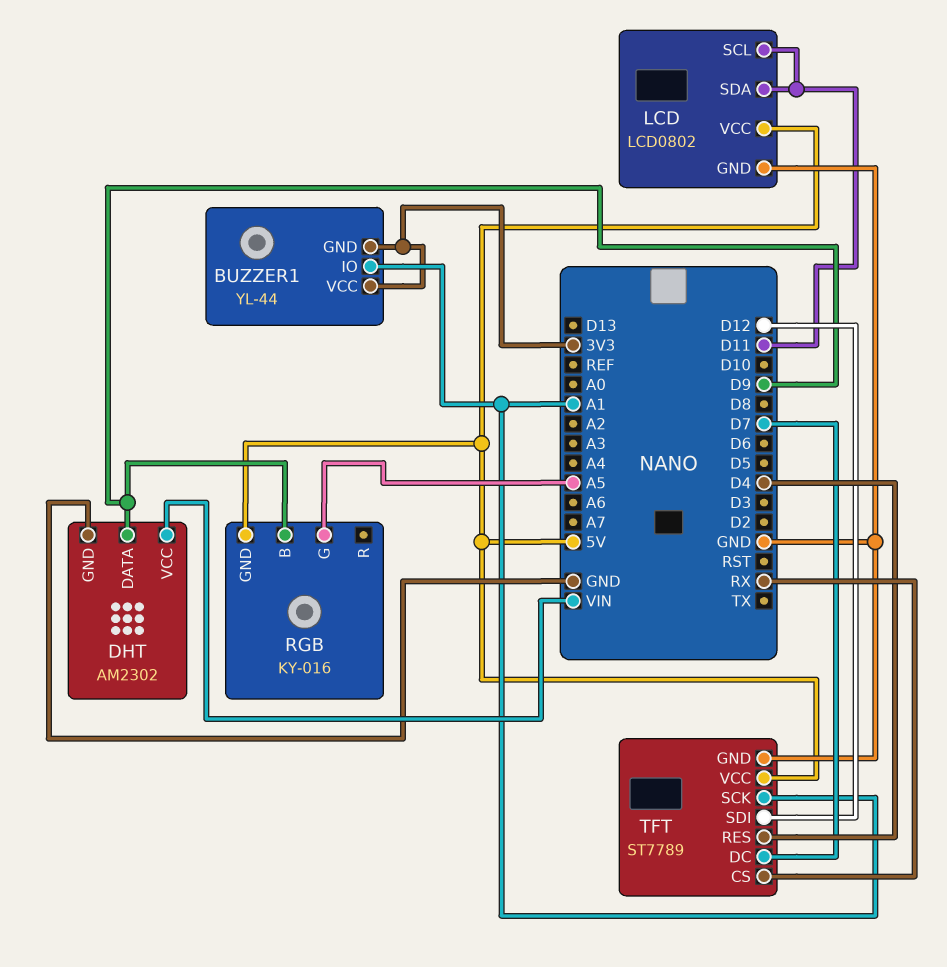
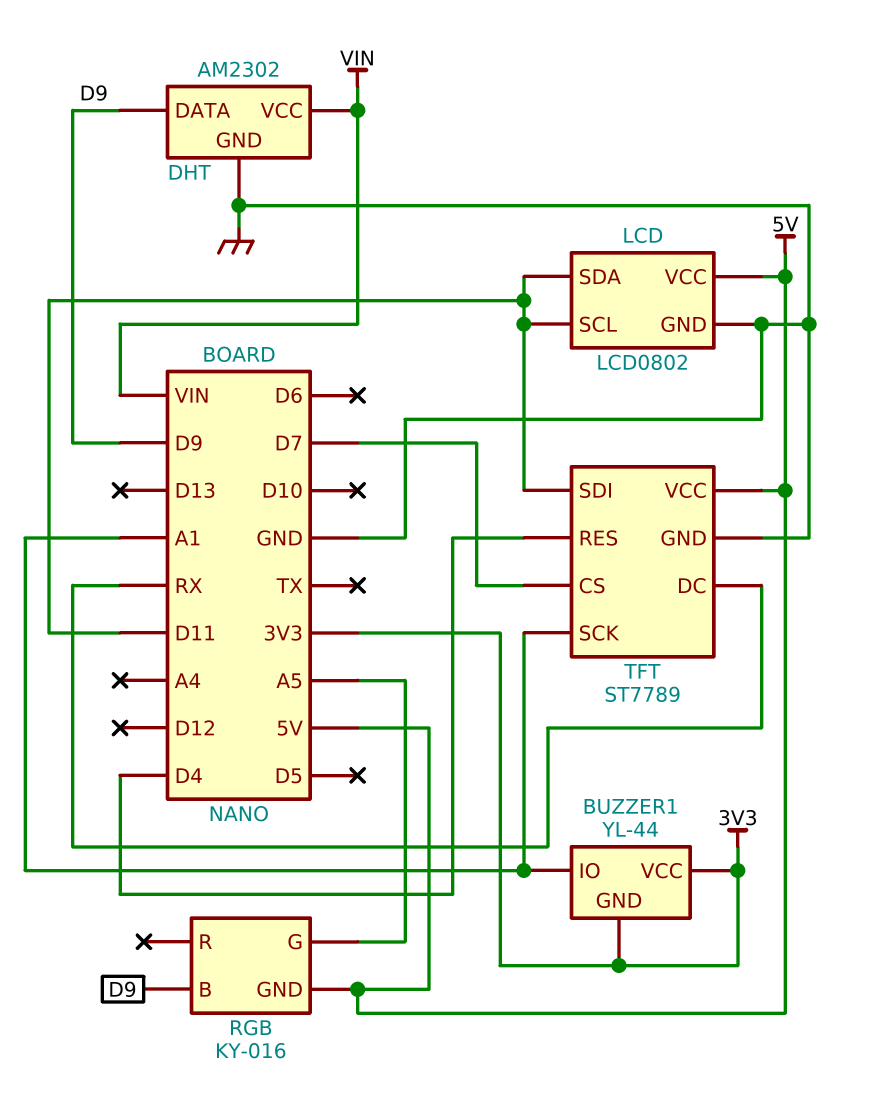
TFT pin CS: RX -> D7
TFT pin DC: D7 -> RX
TFT pin SDI: D12 -> D11

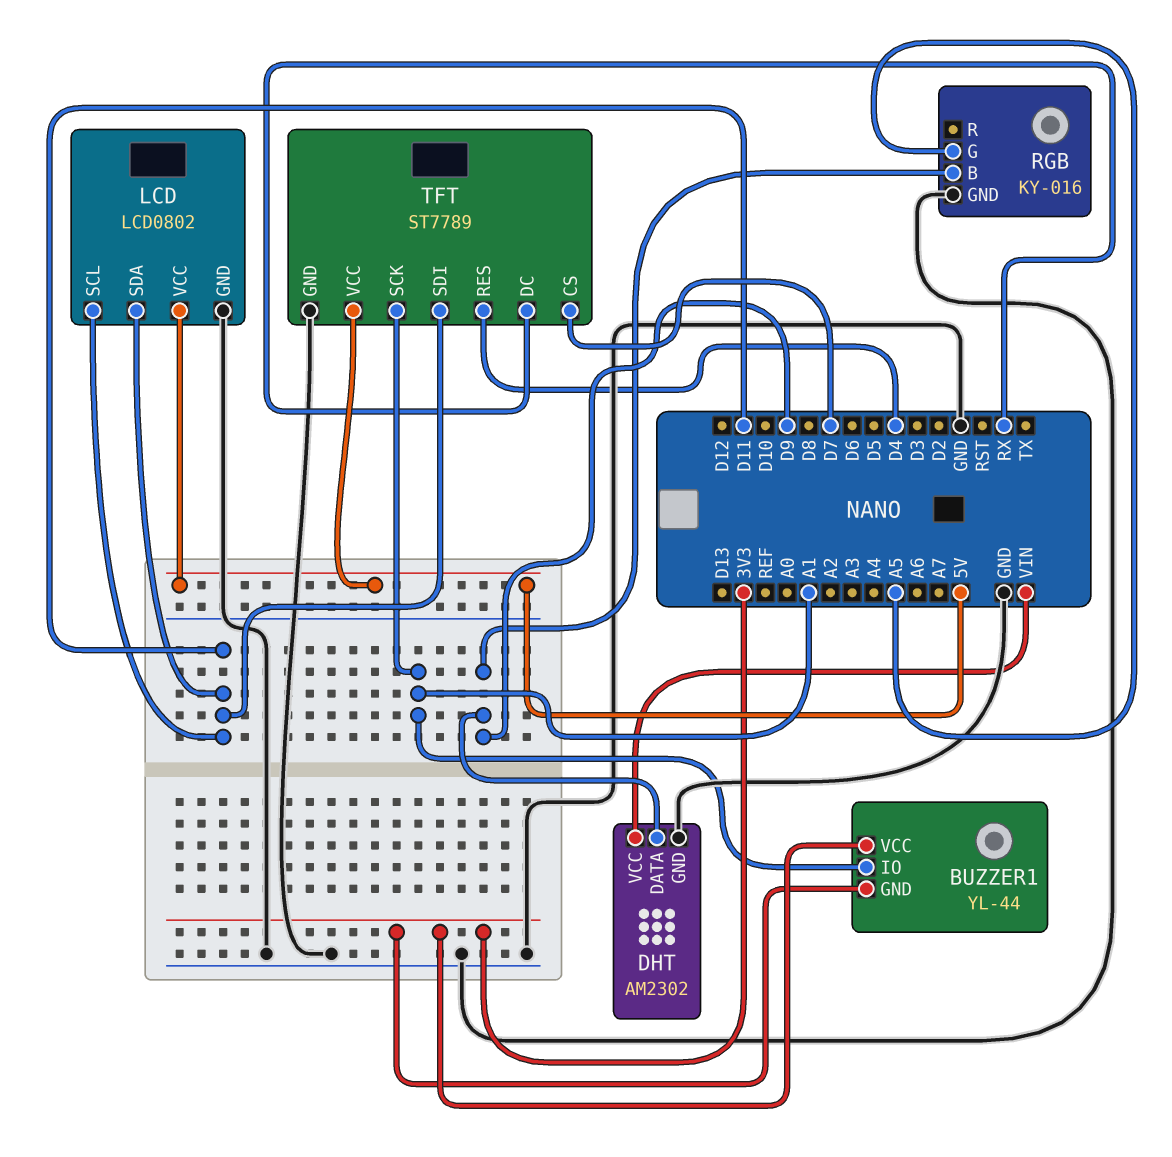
RGB pin GND: 5V -> GND

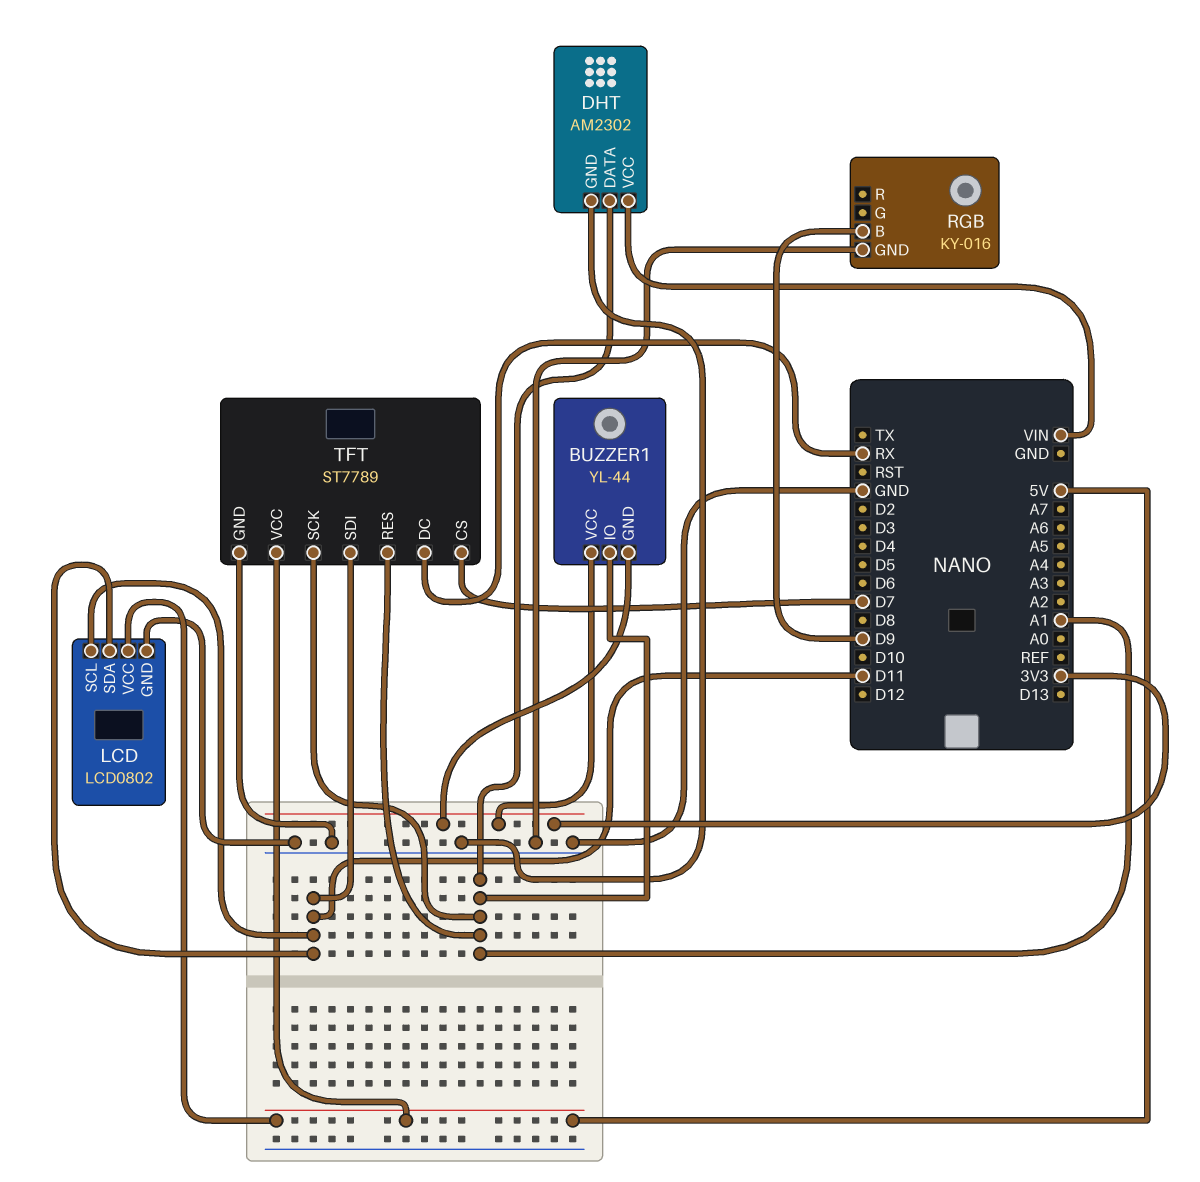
DHT pin DATA: D9 -> A1
RGB pin G: A5 -> none
TFT pin RES: D4 -> A1

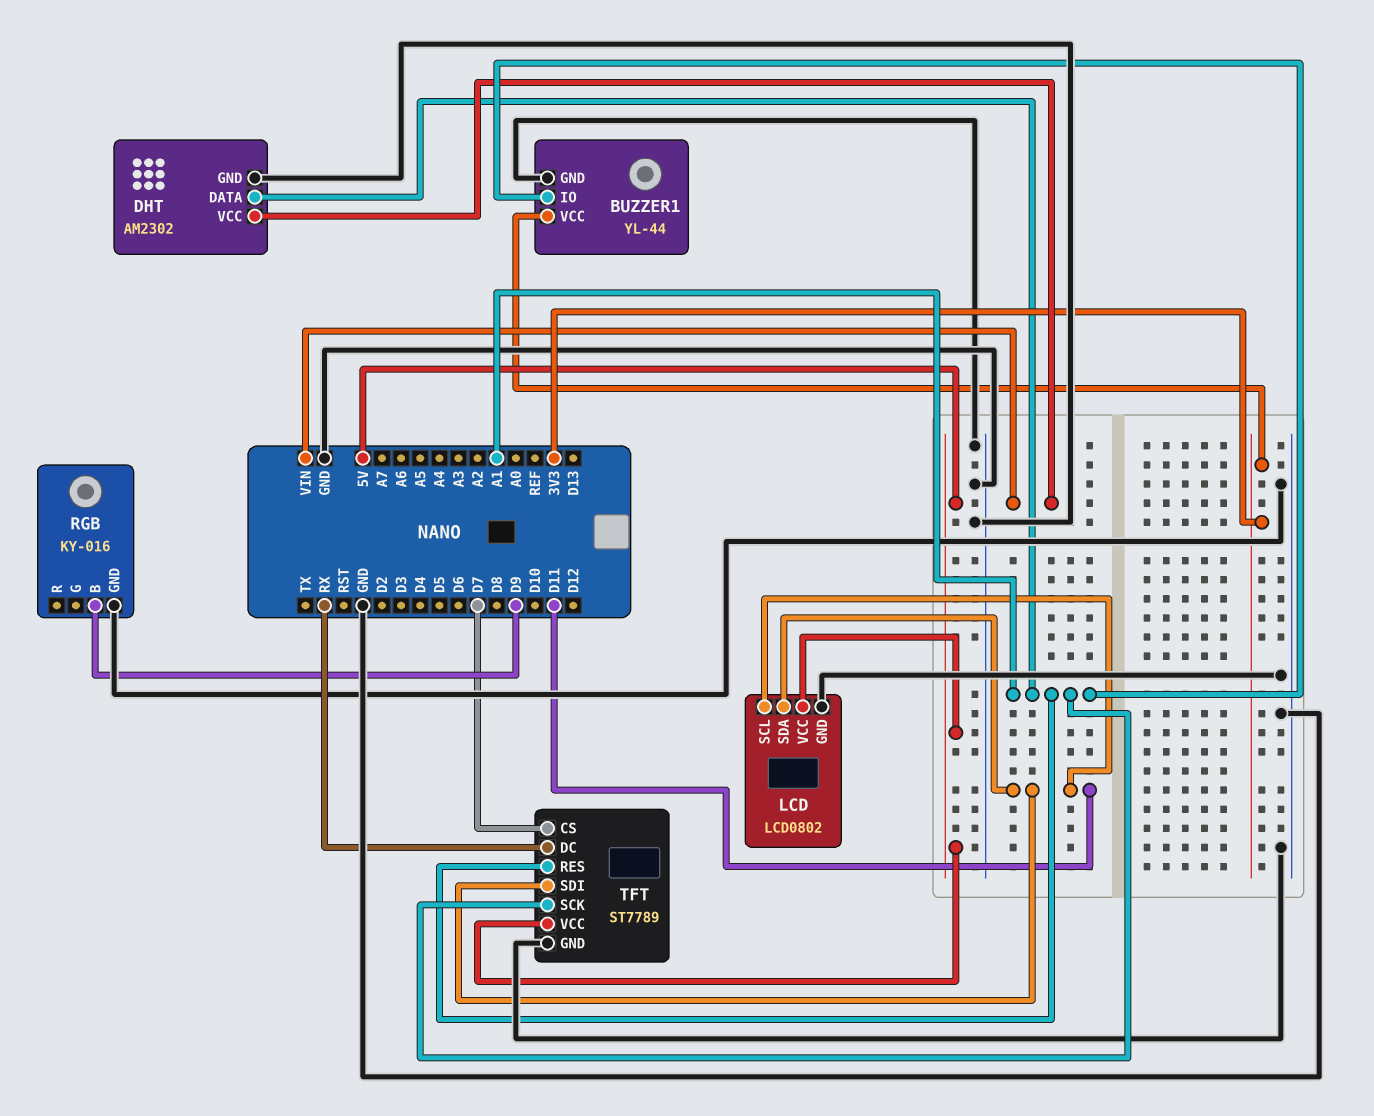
BUZZER1 pin GND: 3V3 -> GND

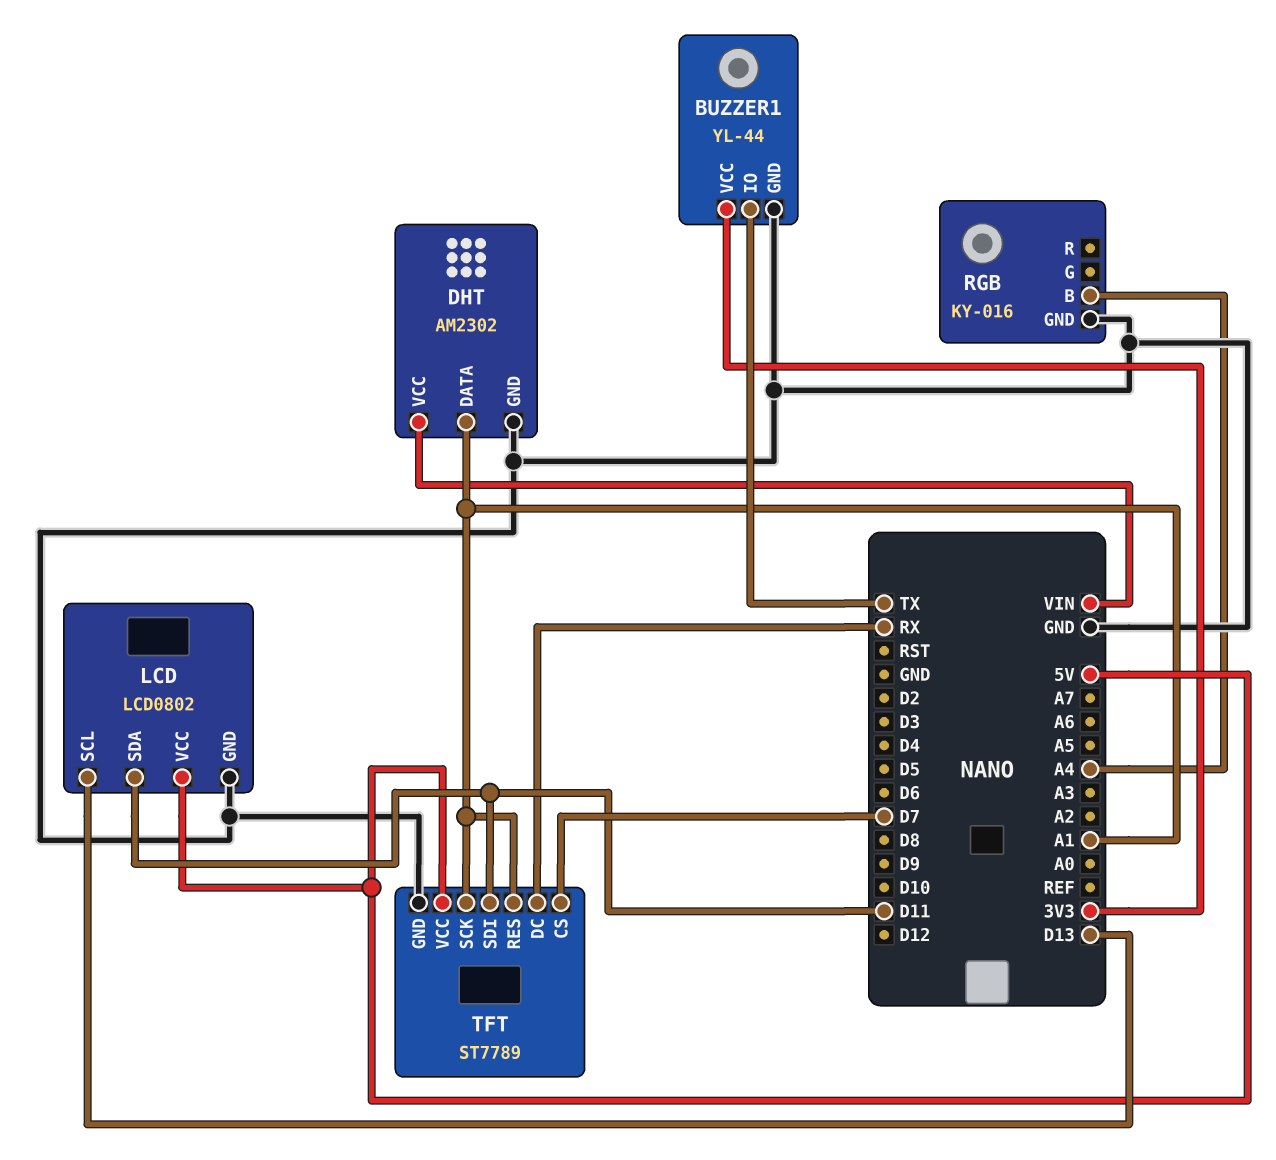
BUZZER1 pin IO: A1 -> TX
LCD pin SCL: D11 -> D13
RGB pin B: D9 -> A4

